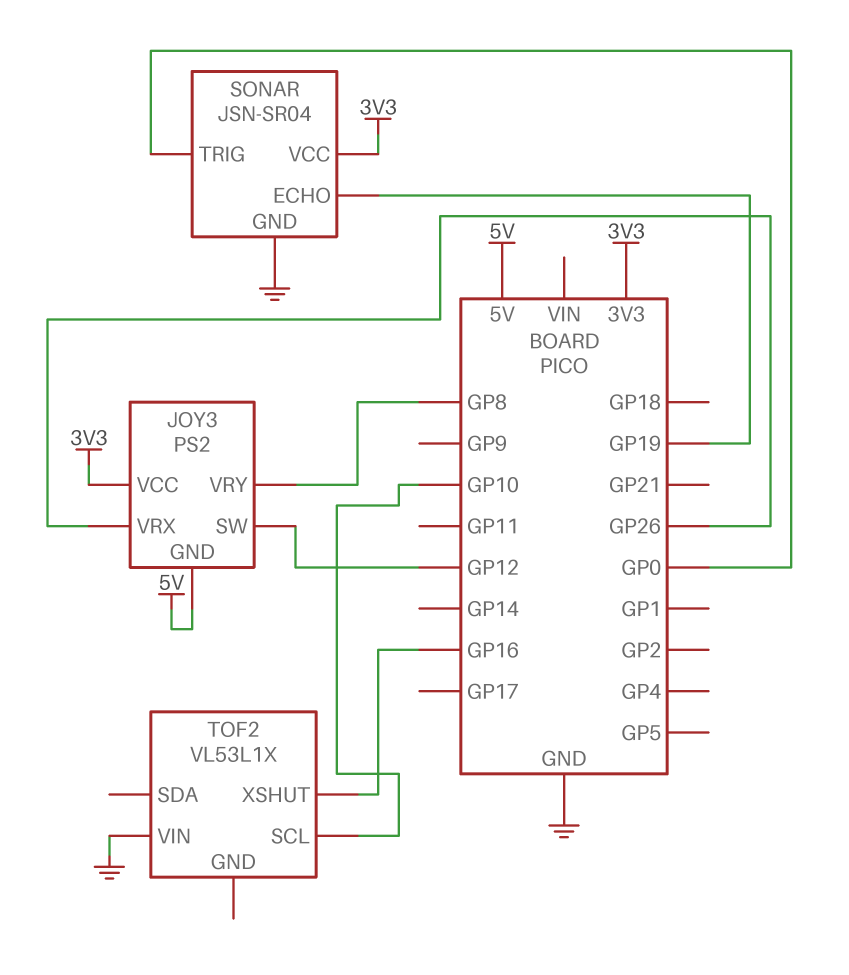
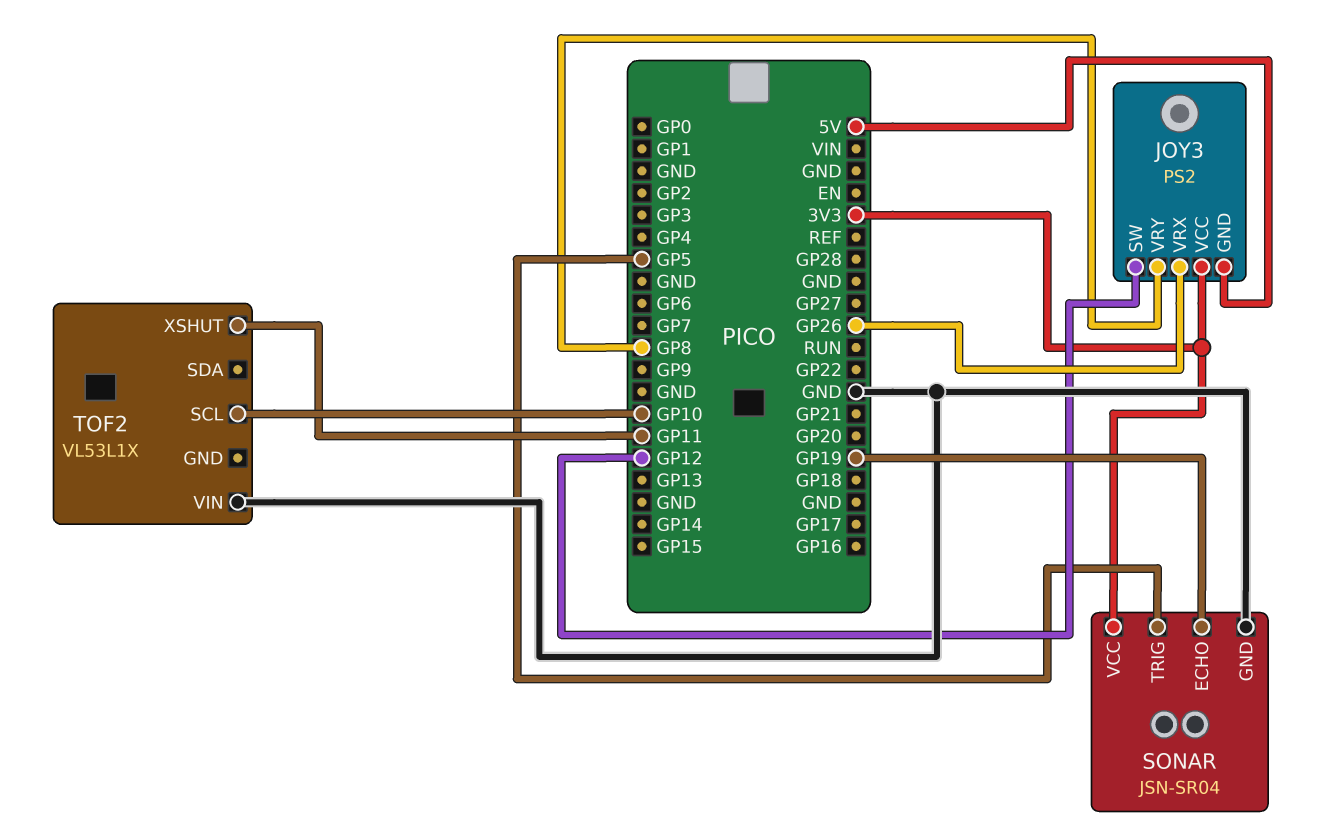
SONAR pin TRIG: GP0 -> GP5
TOF2 pin XSHUT: GP16 -> GP11

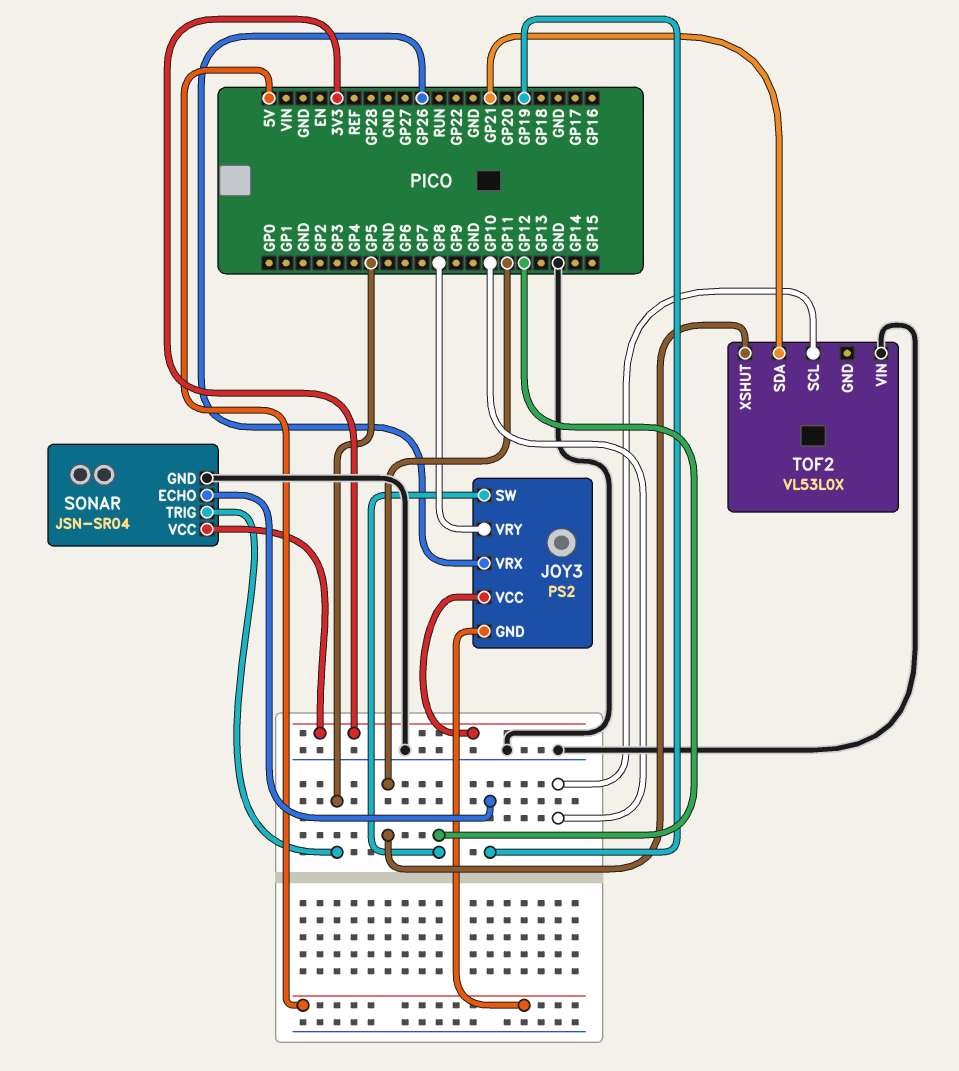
TOF2: VL53L1X -> VL53L0X
TOF2 pin SDA: none -> GP21

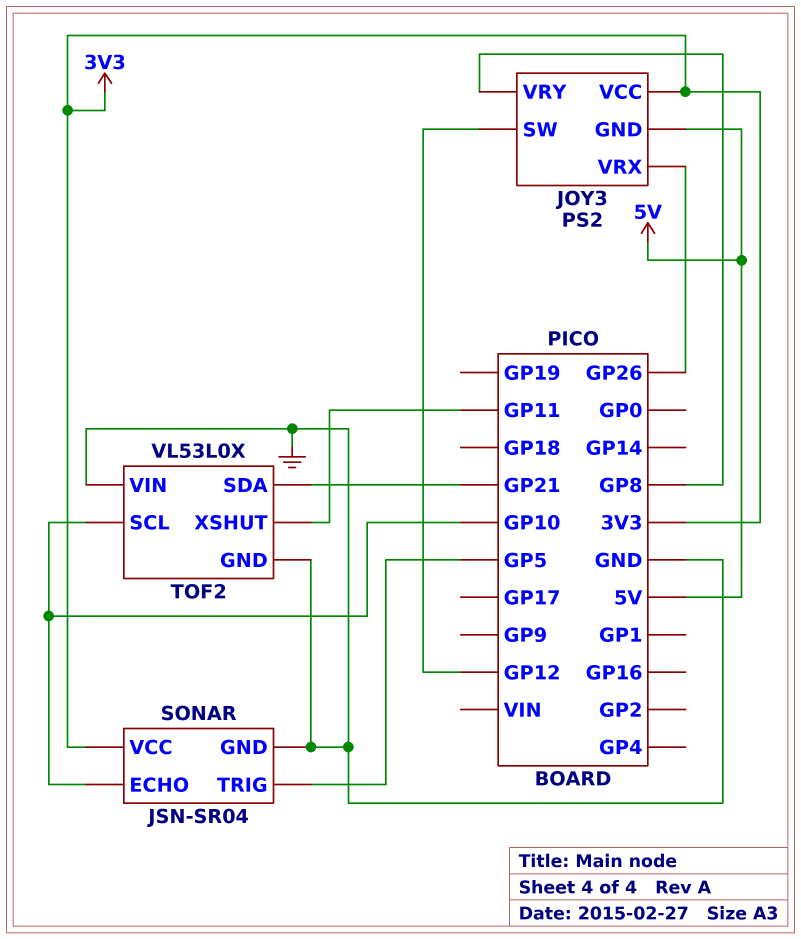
SONAR pin ECHO: GP19 -> GP10
TOF2 pin GND: none -> GND

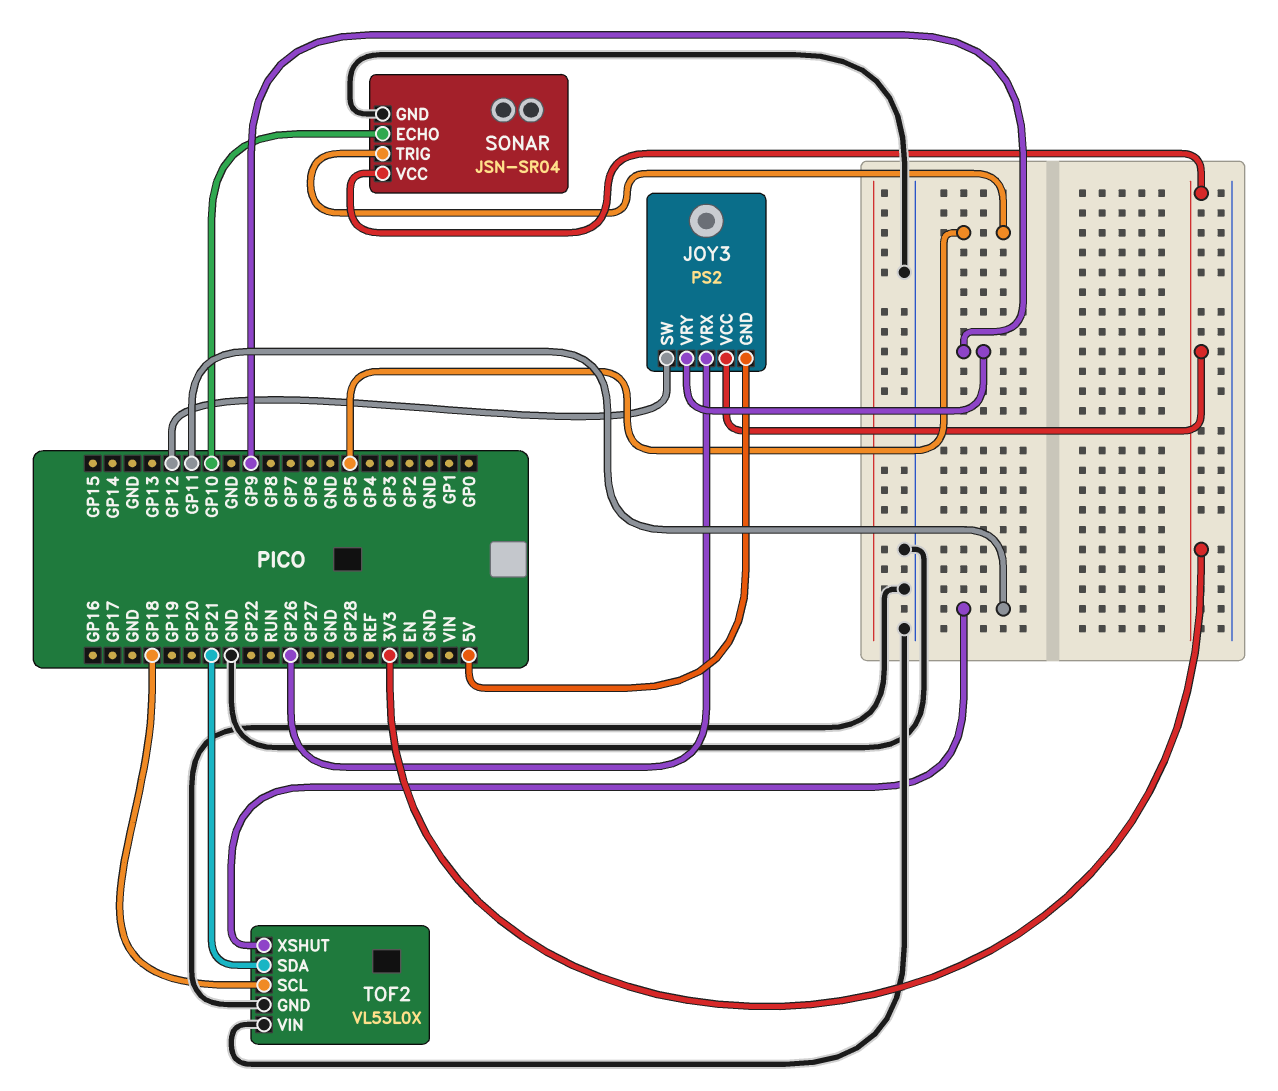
JOY3 pin VRY: GP8 -> GP9
TOF2 pin SCL: GP10 -> GP18

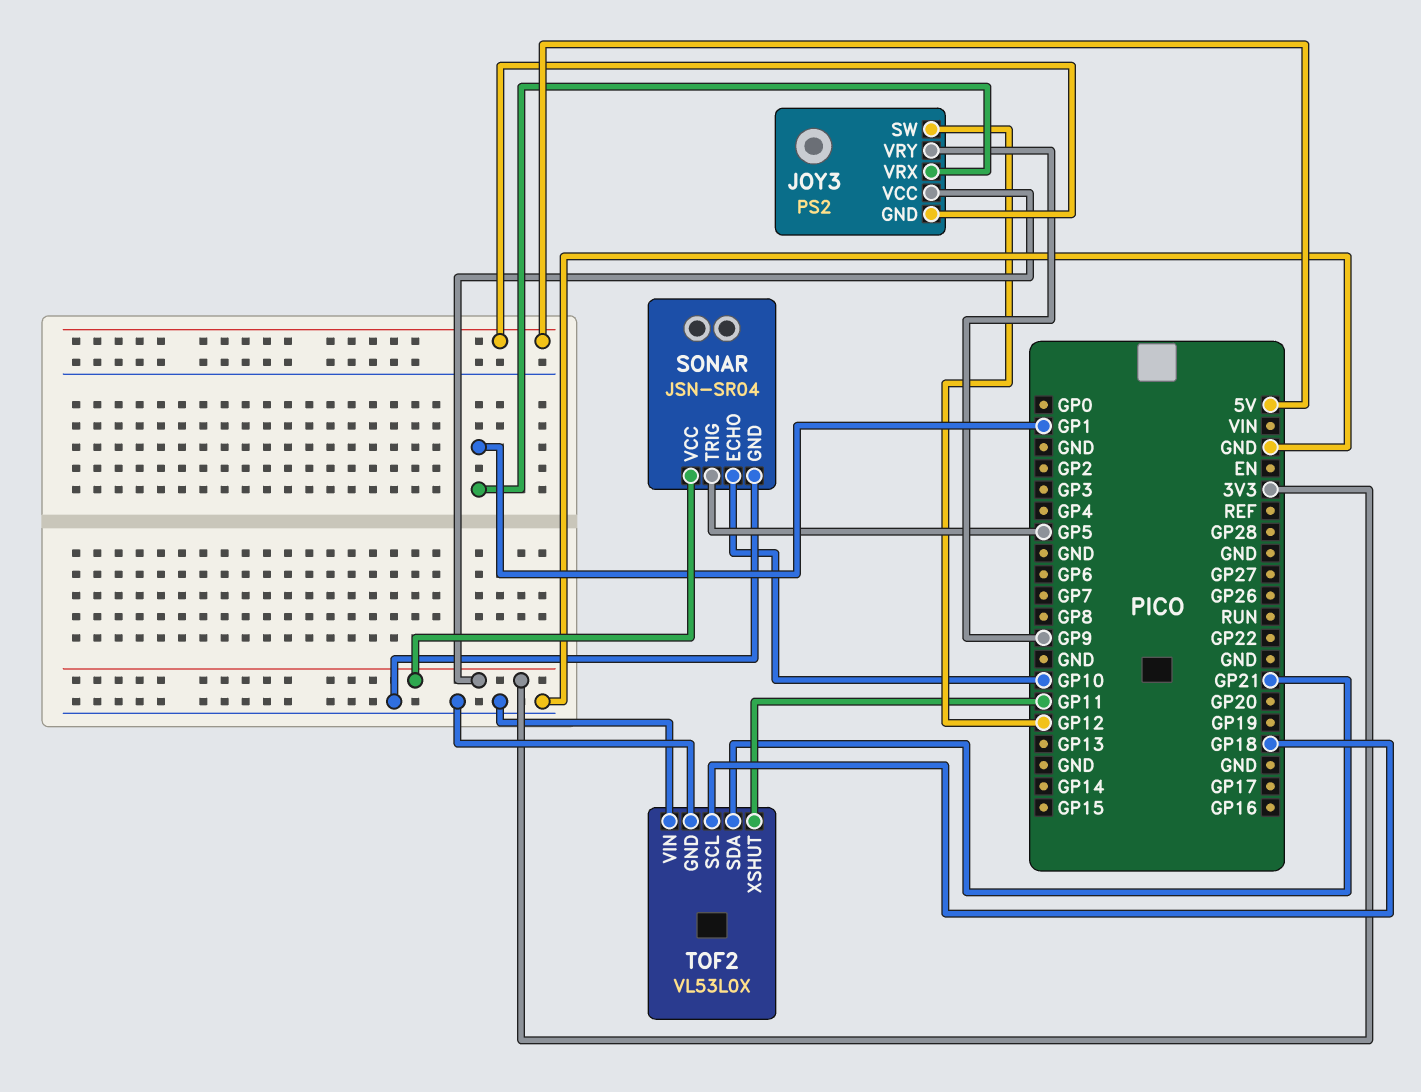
JOY3 pin VRX: GP26 -> GP1

